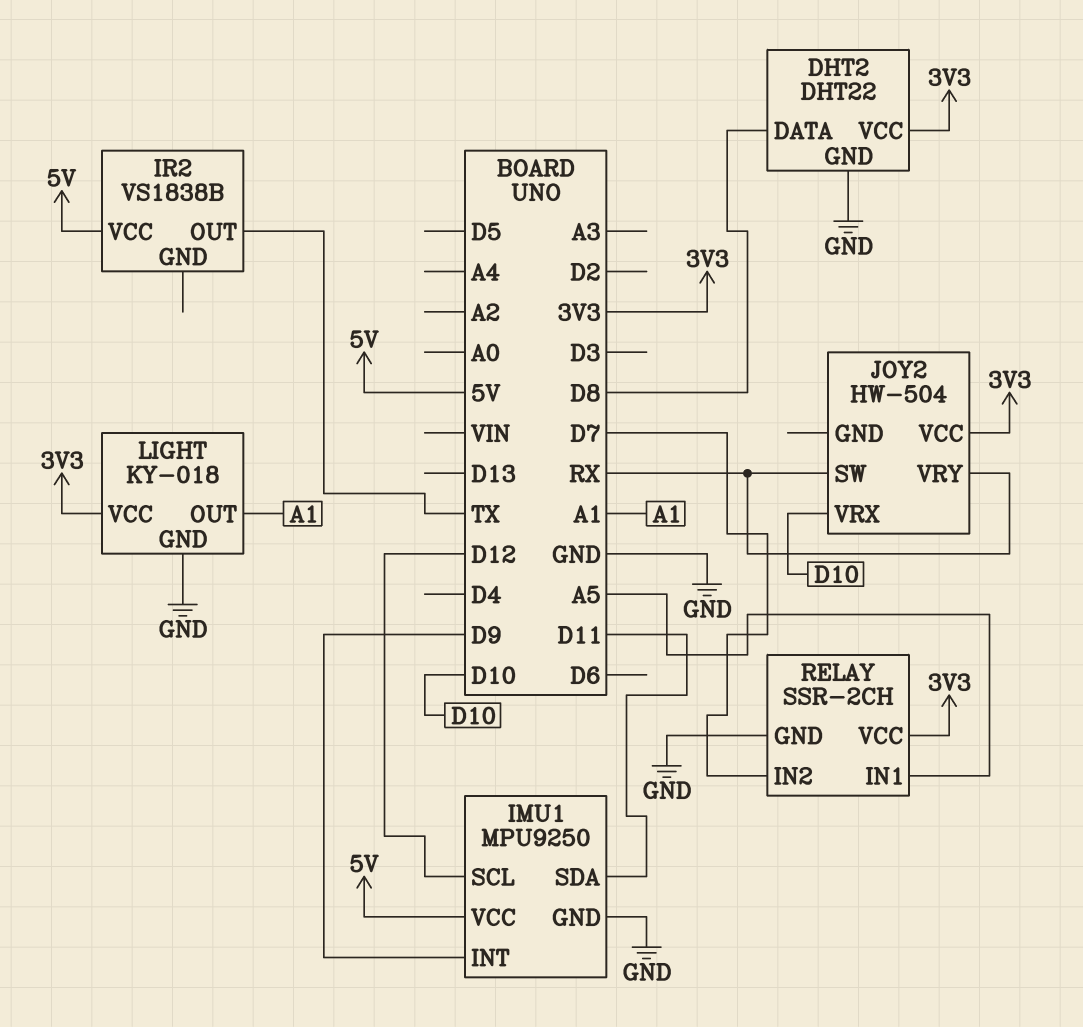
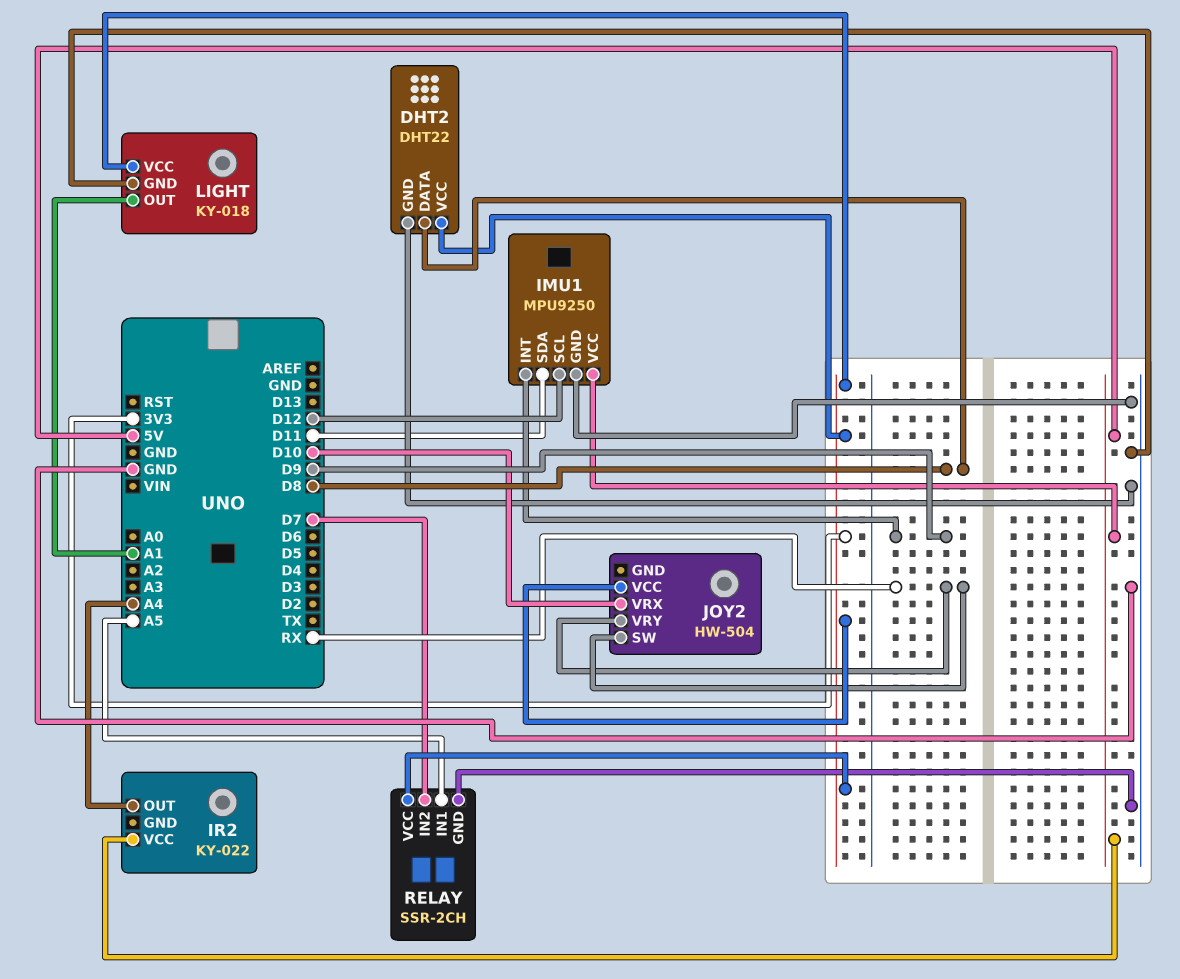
IR2: VS1838B -> KY-022
IR2 pin OUT: TX -> A4

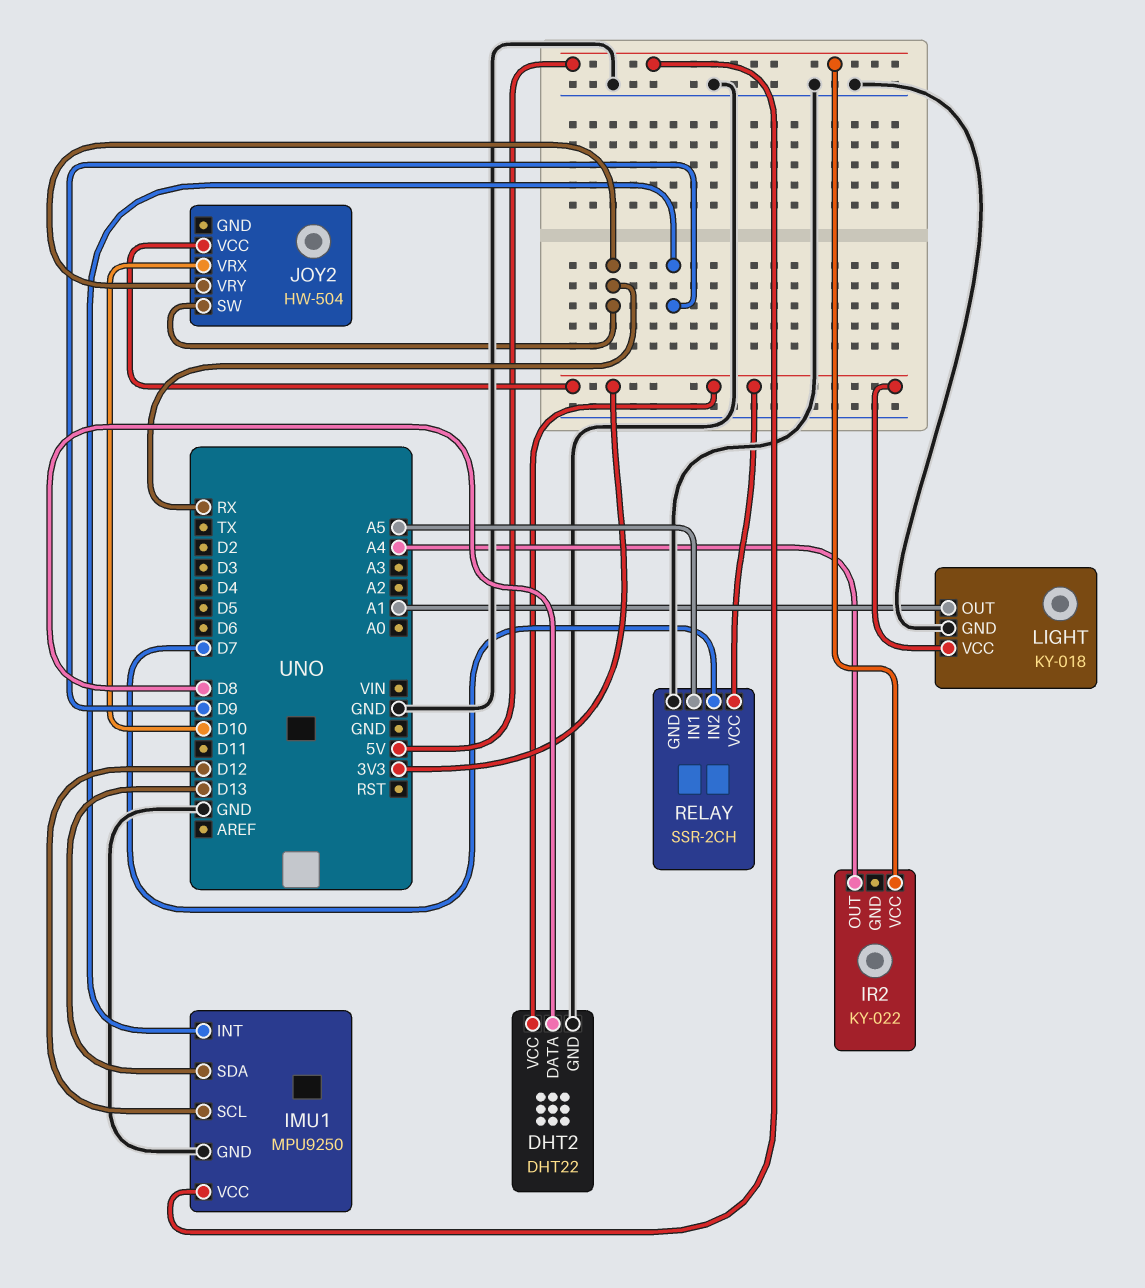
IMU1 pin SDA: D11 -> D13

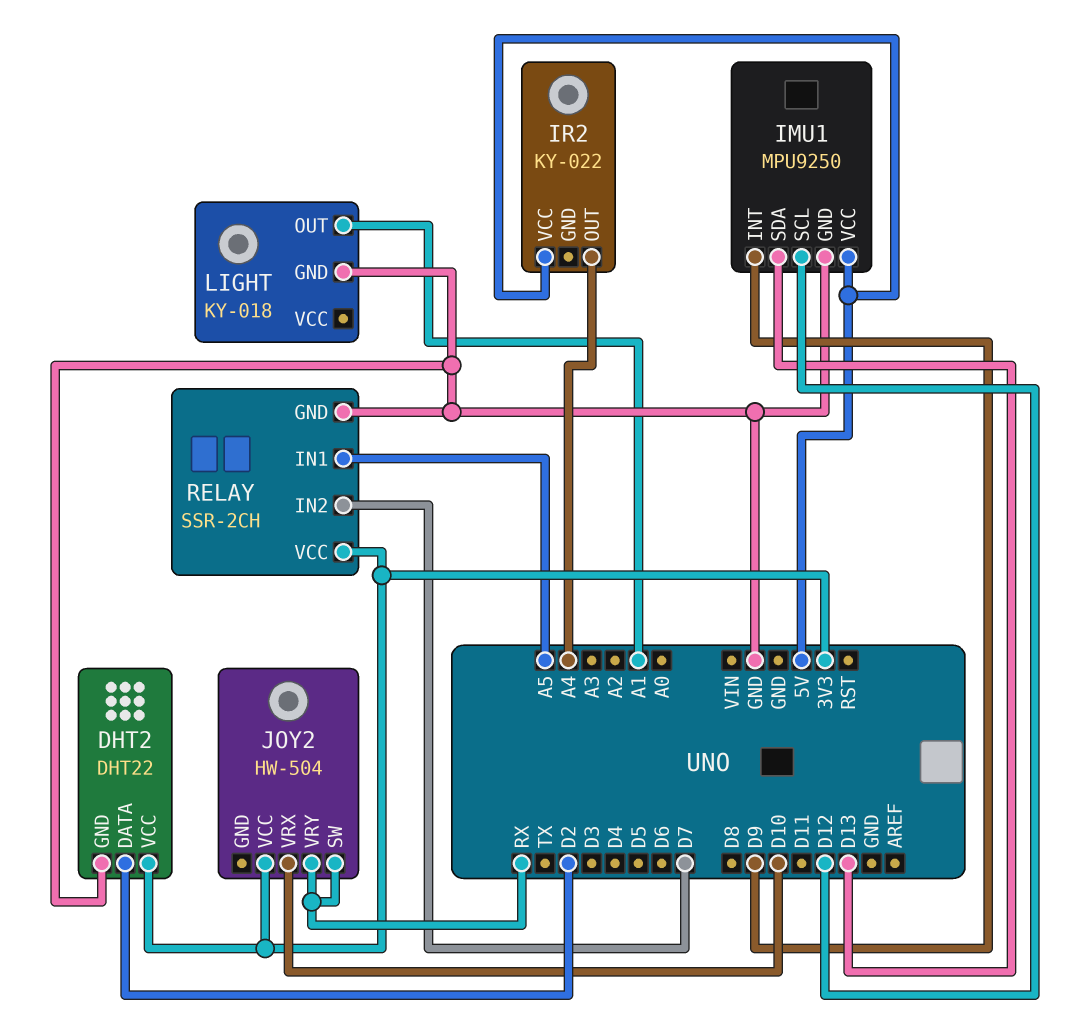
DHT2 pin DATA: D8 -> D2
LIGHT pin VCC: 3V3 -> none

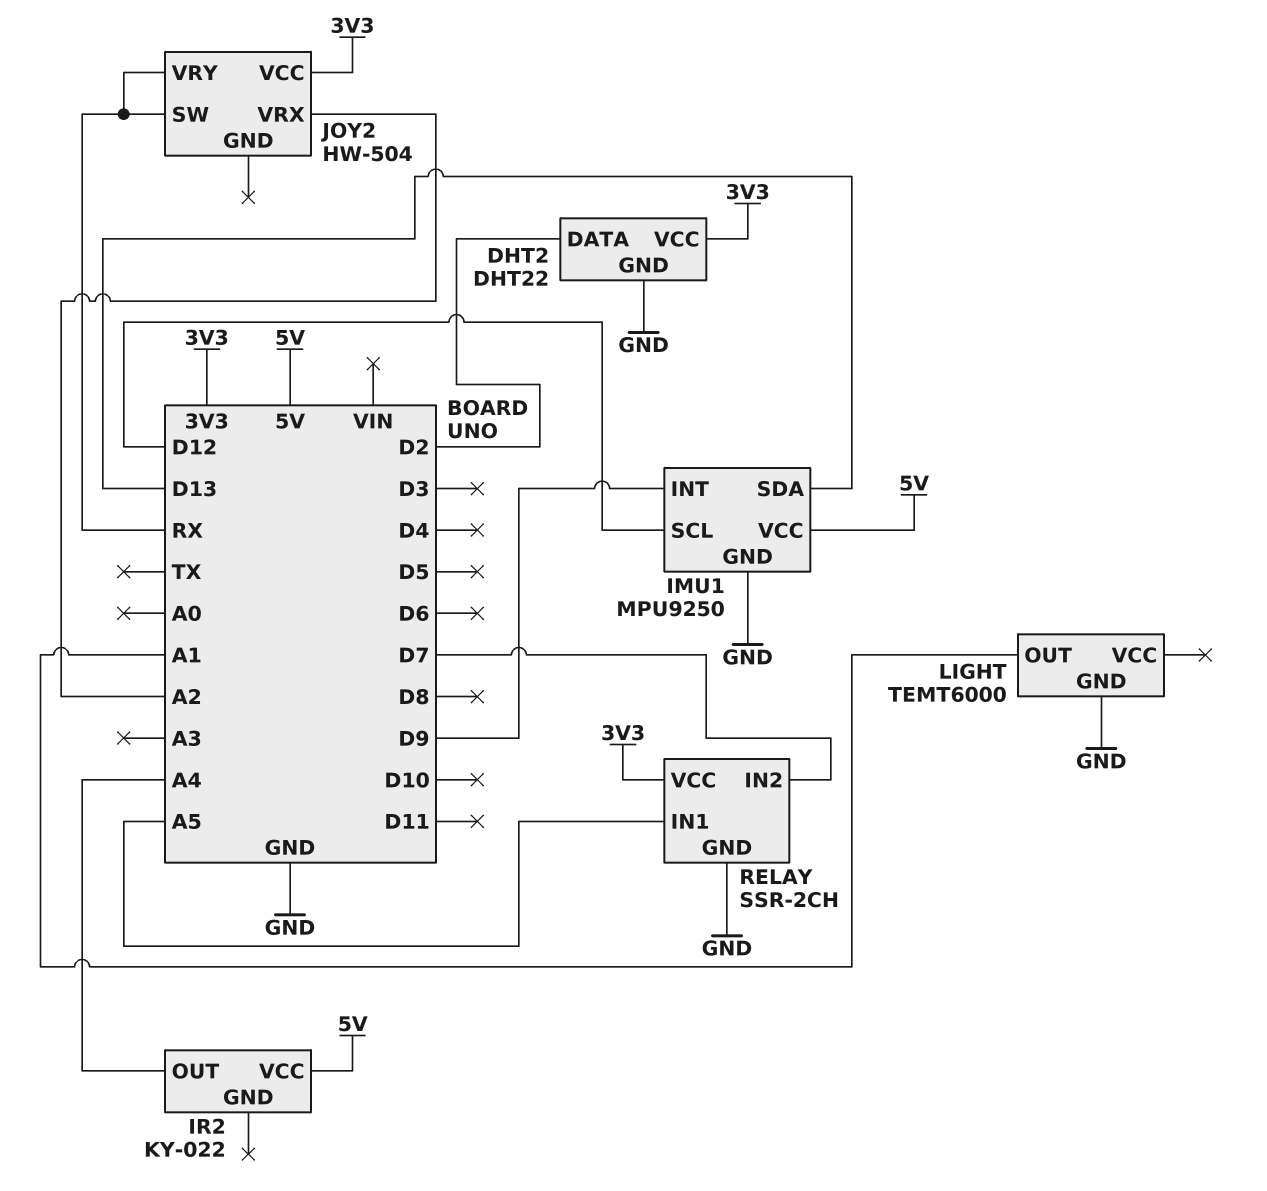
JOY2 pin VRX: D10 -> A2
LIGHT: KY-018 -> TEMT6000

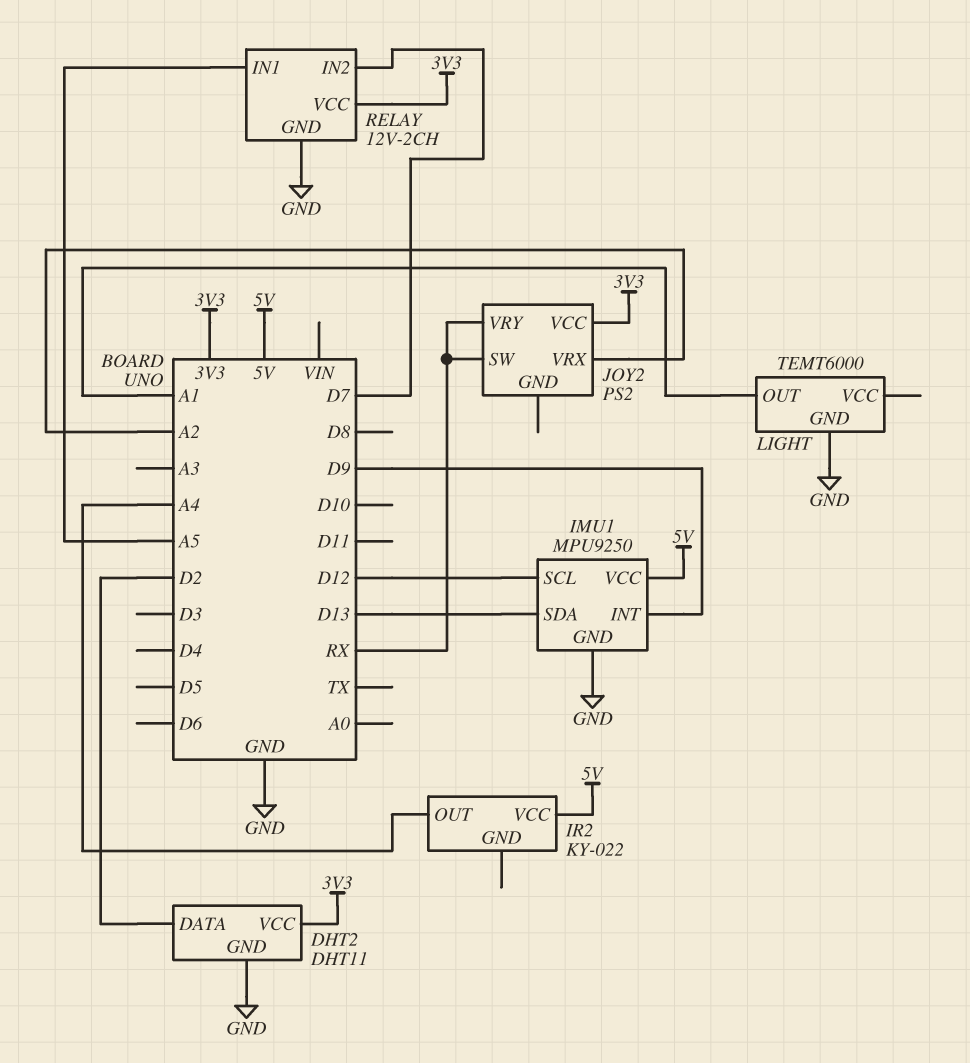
DHT2: DHT22 -> DHT11
JOY2: HW-504 -> PS2
RELAY: SSR-2CH -> 12V-2CH

